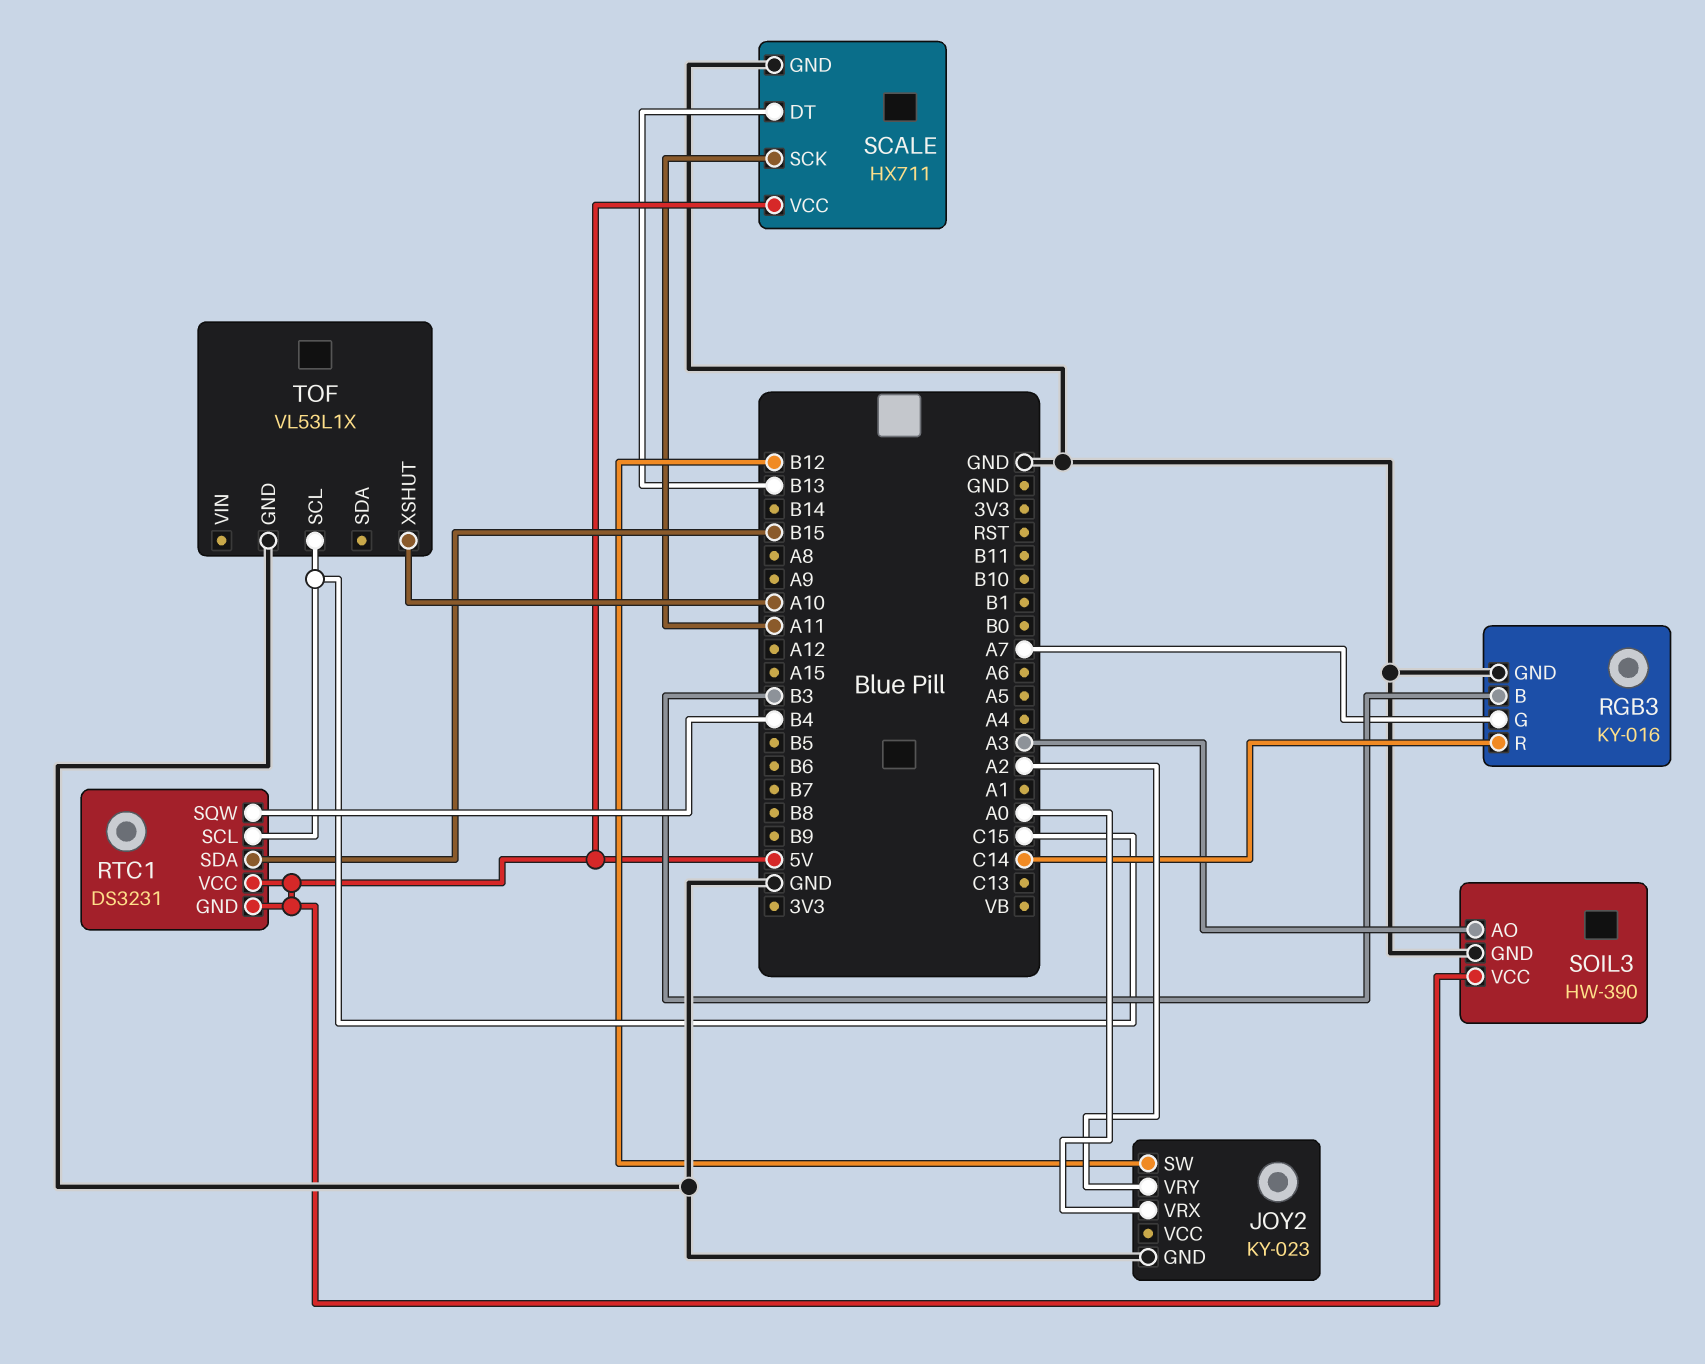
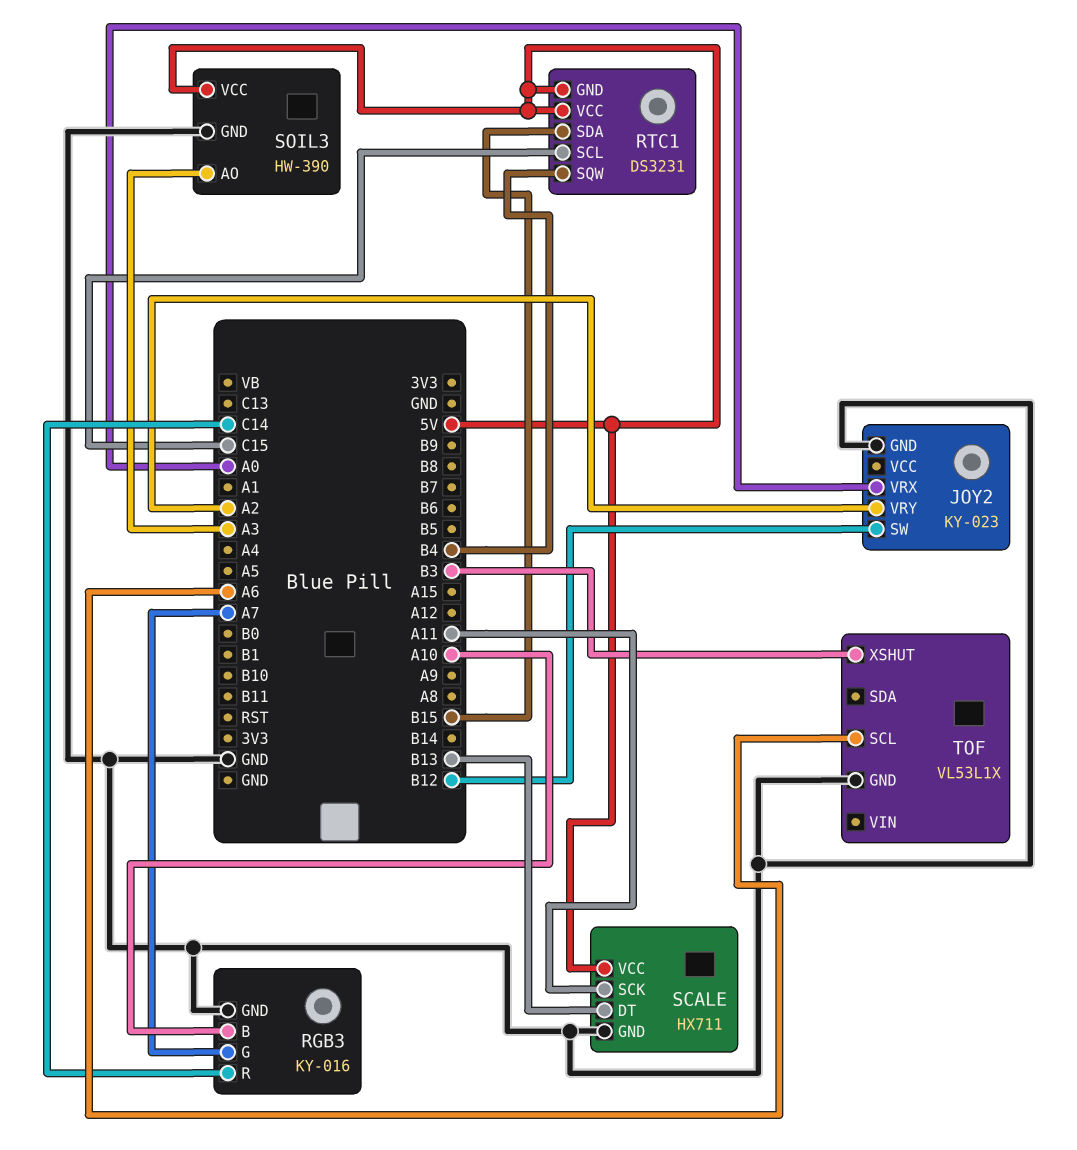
RGB3 pin B: B3 -> A10
TOF pin SCL: C15 -> A6
TOF pin XSHUT: A10 -> B3

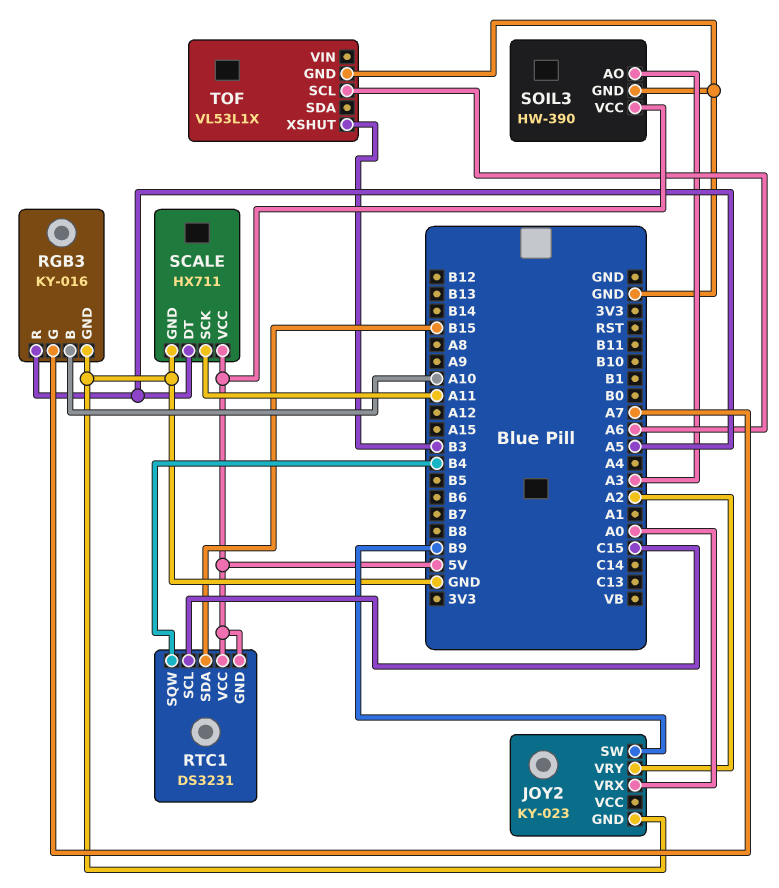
JOY2 pin SW: B12 -> B9
RGB3 pin R: C14 -> A5
SCALE pin DT: B13 -> A5

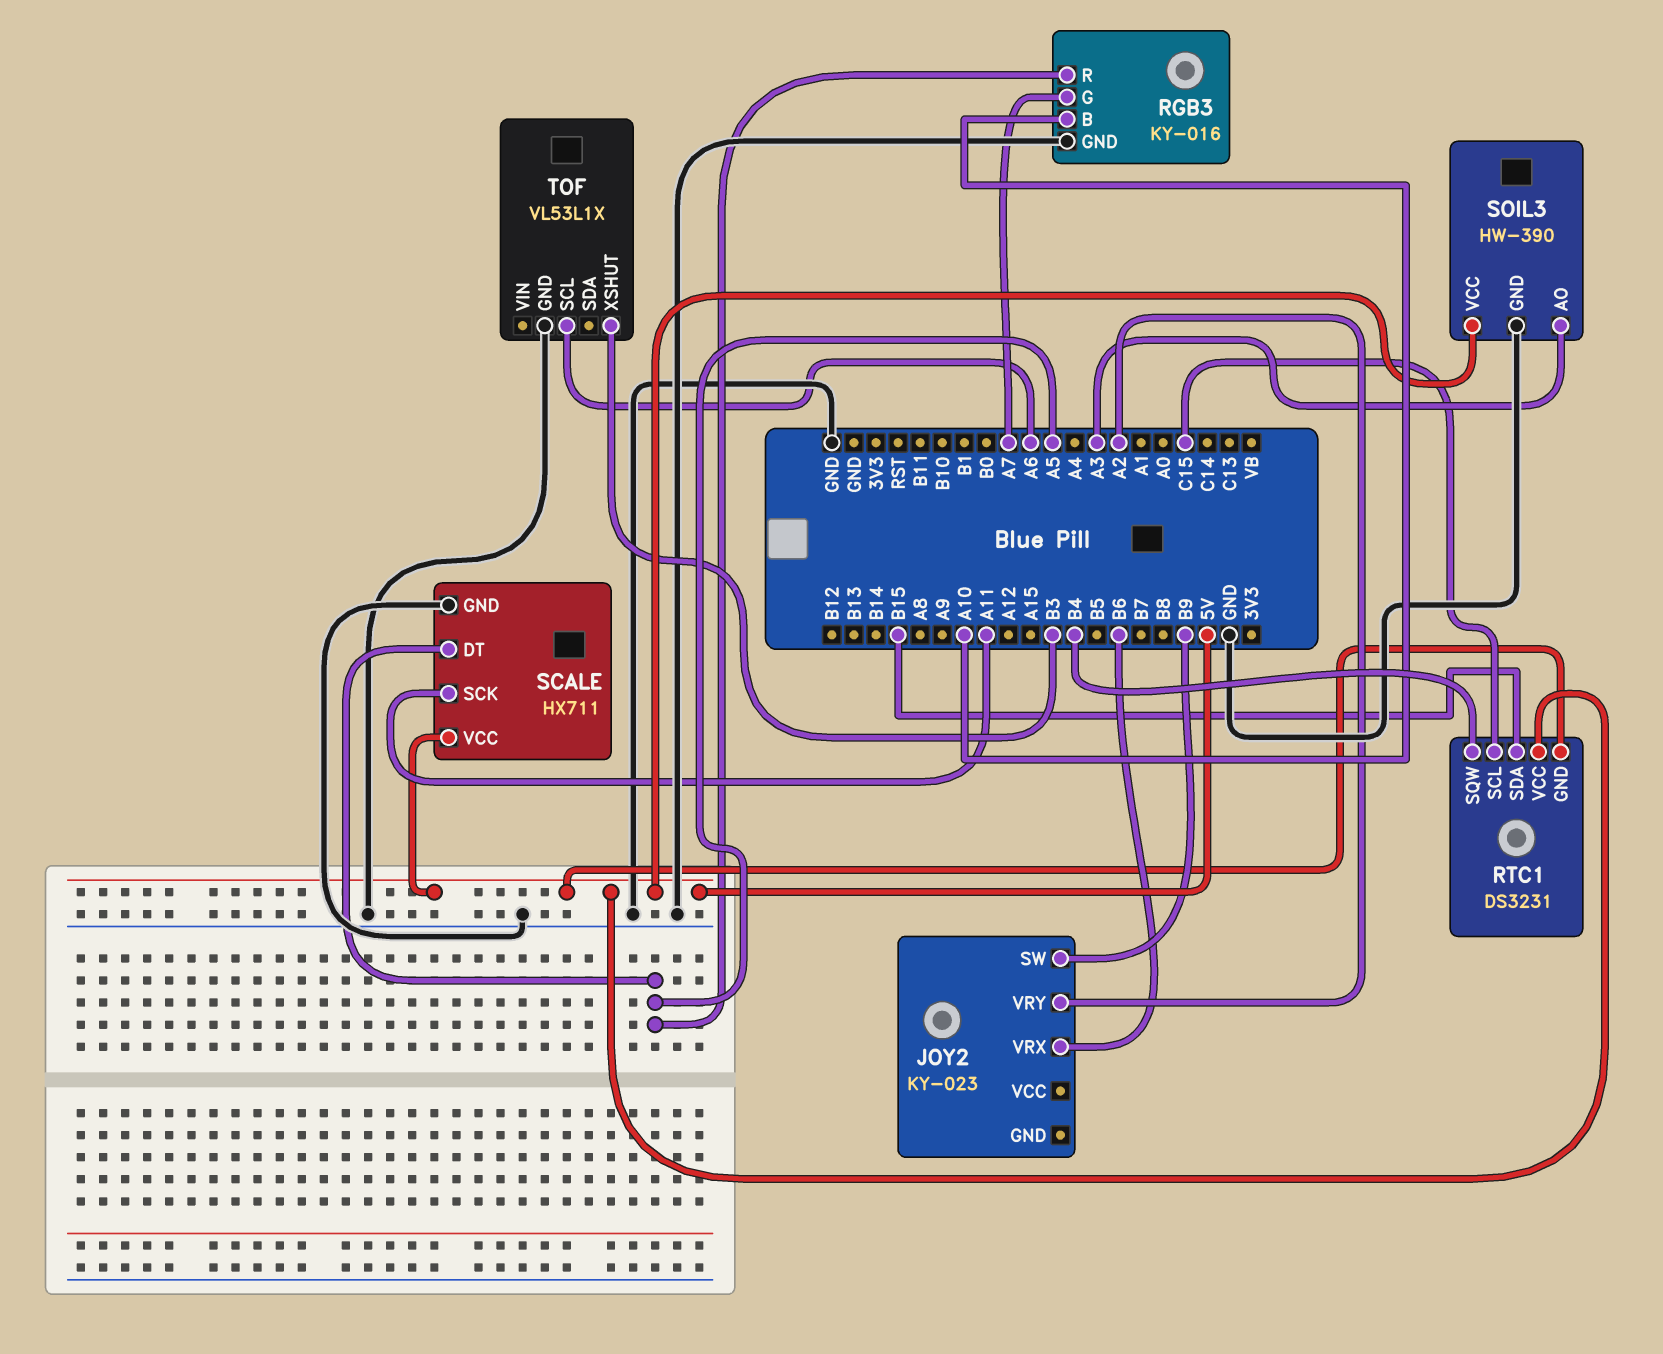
JOY2 pin GND: GND -> none
JOY2 pin VRX: A0 -> B6

